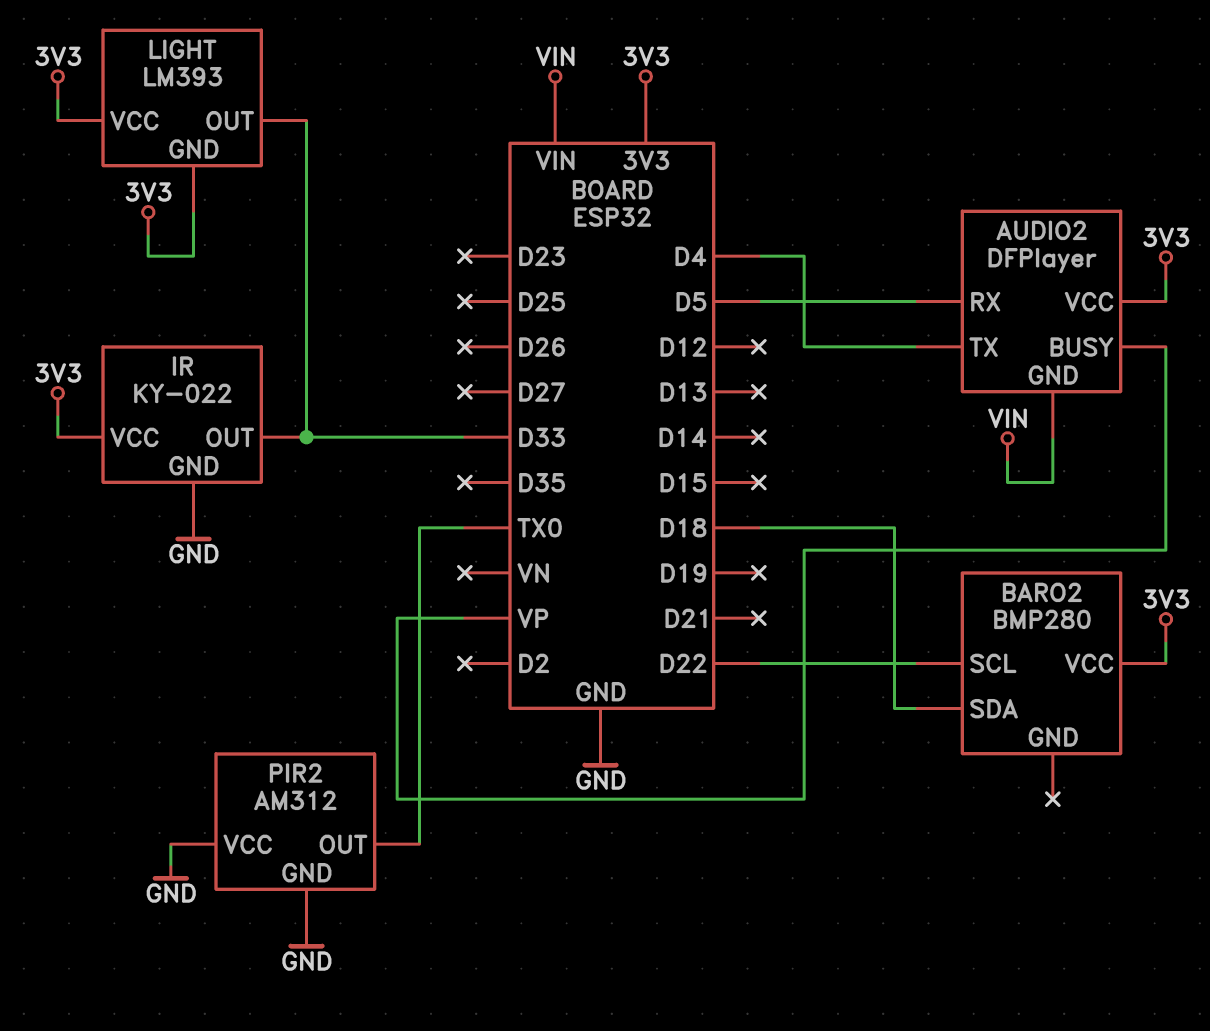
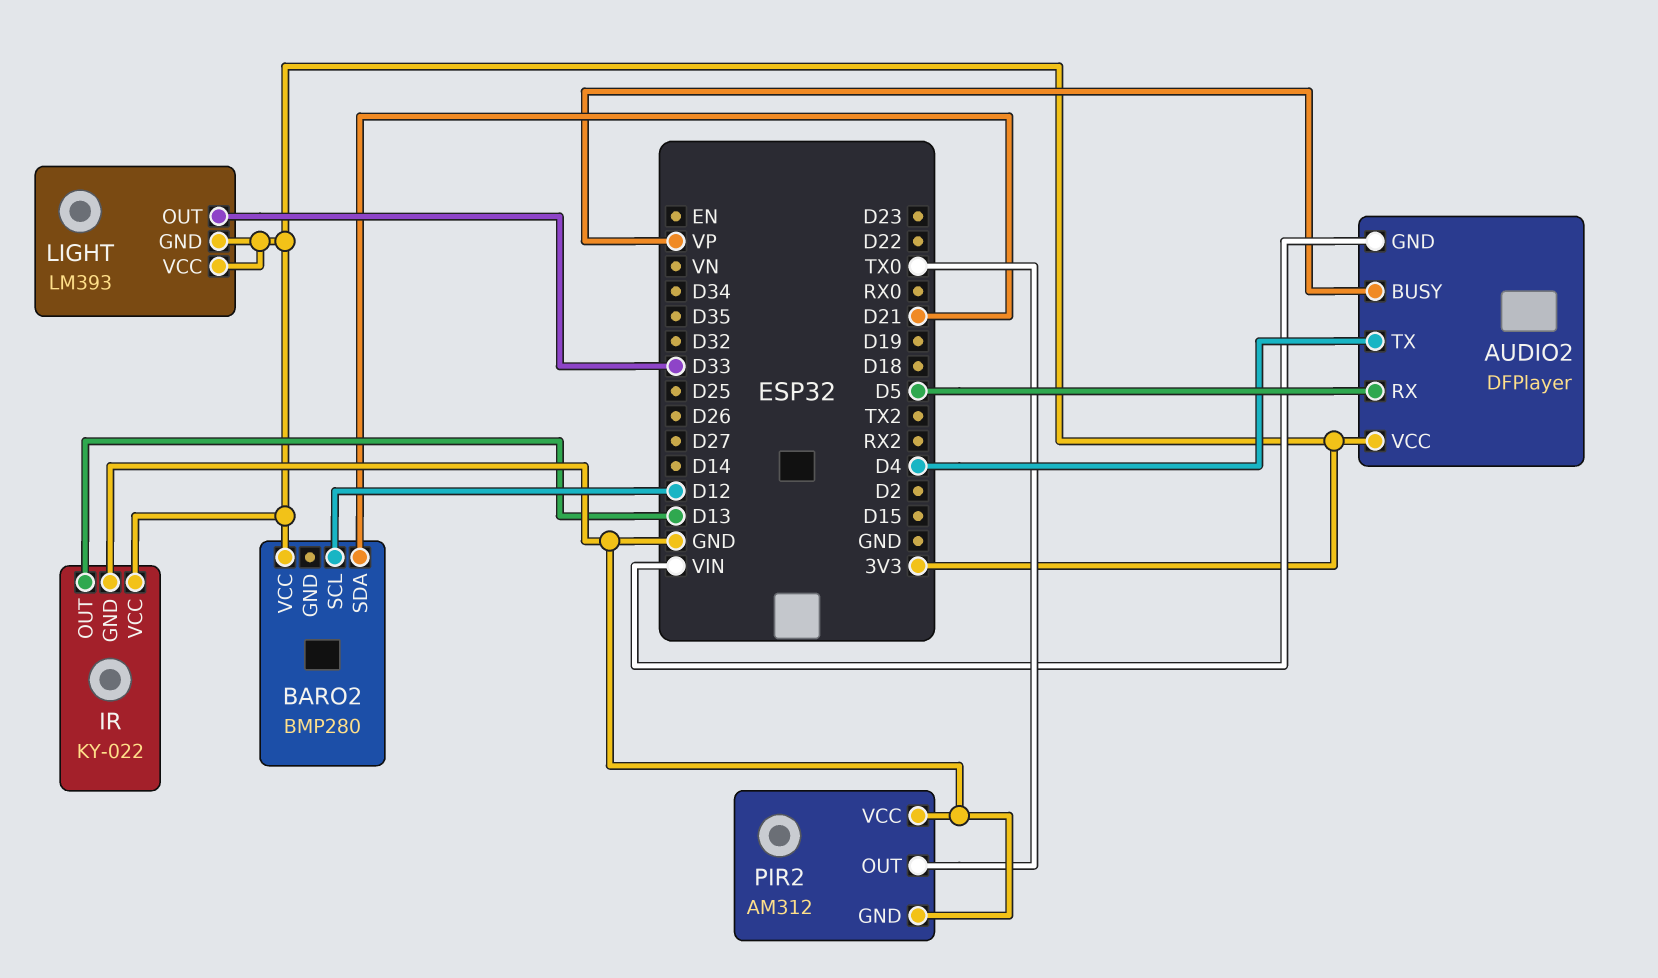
BARO2 pin SCL: D22 -> D12
BARO2 pin SDA: D18 -> D21
IR pin OUT: D33 -> D13

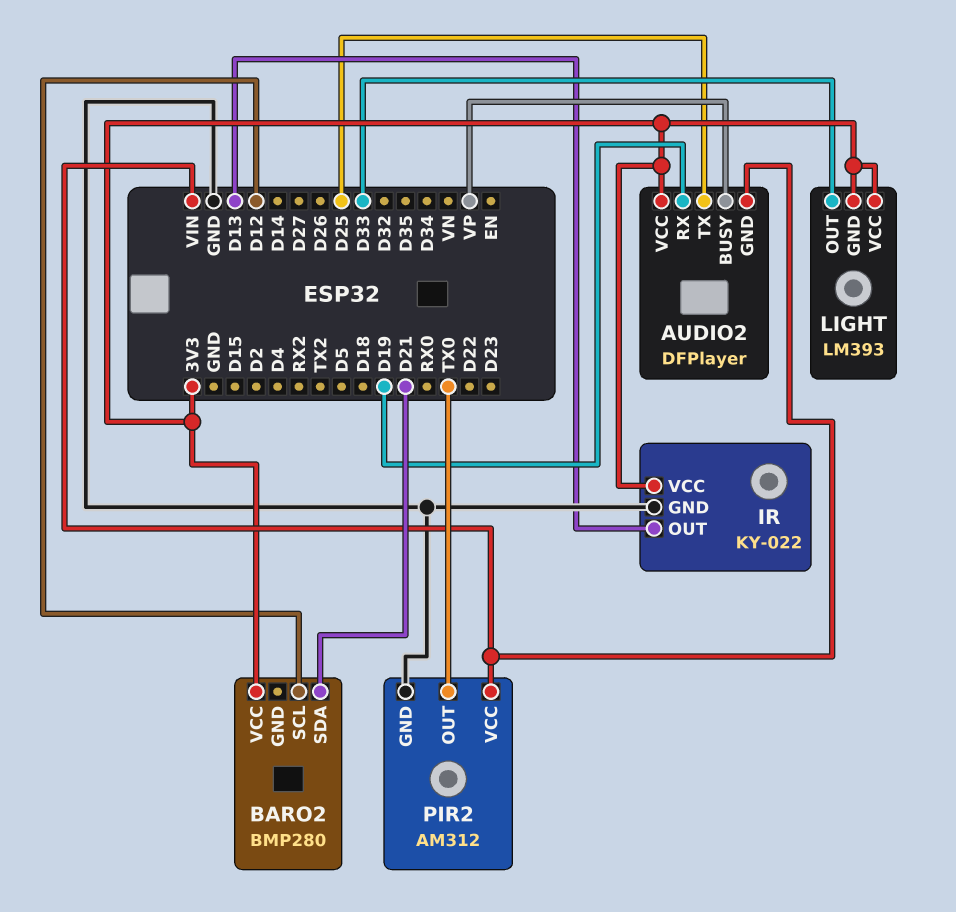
AUDIO2 pin RX: D5 -> D19
AUDIO2 pin TX: D4 -> D25
PIR2 pin VCC: GND -> VIN

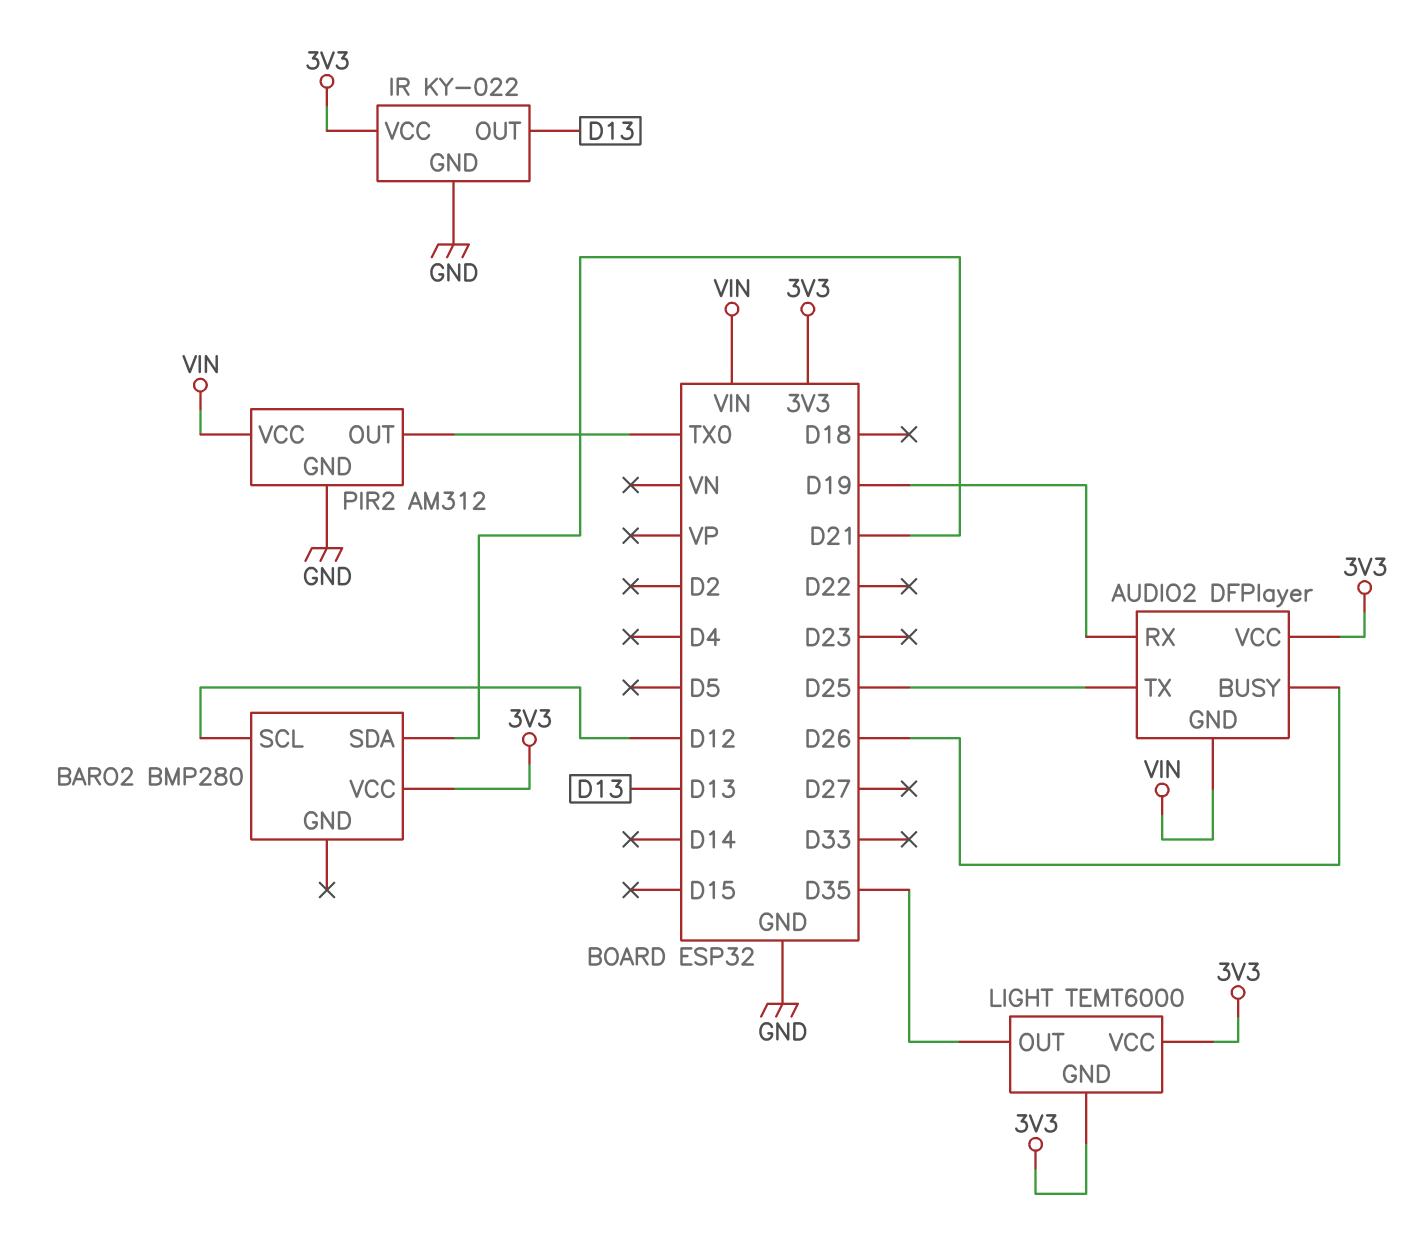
AUDIO2 pin BUSY: VP -> D26
LIGHT: LM393 -> TEMT6000
LIGHT pin OUT: D33 -> D35

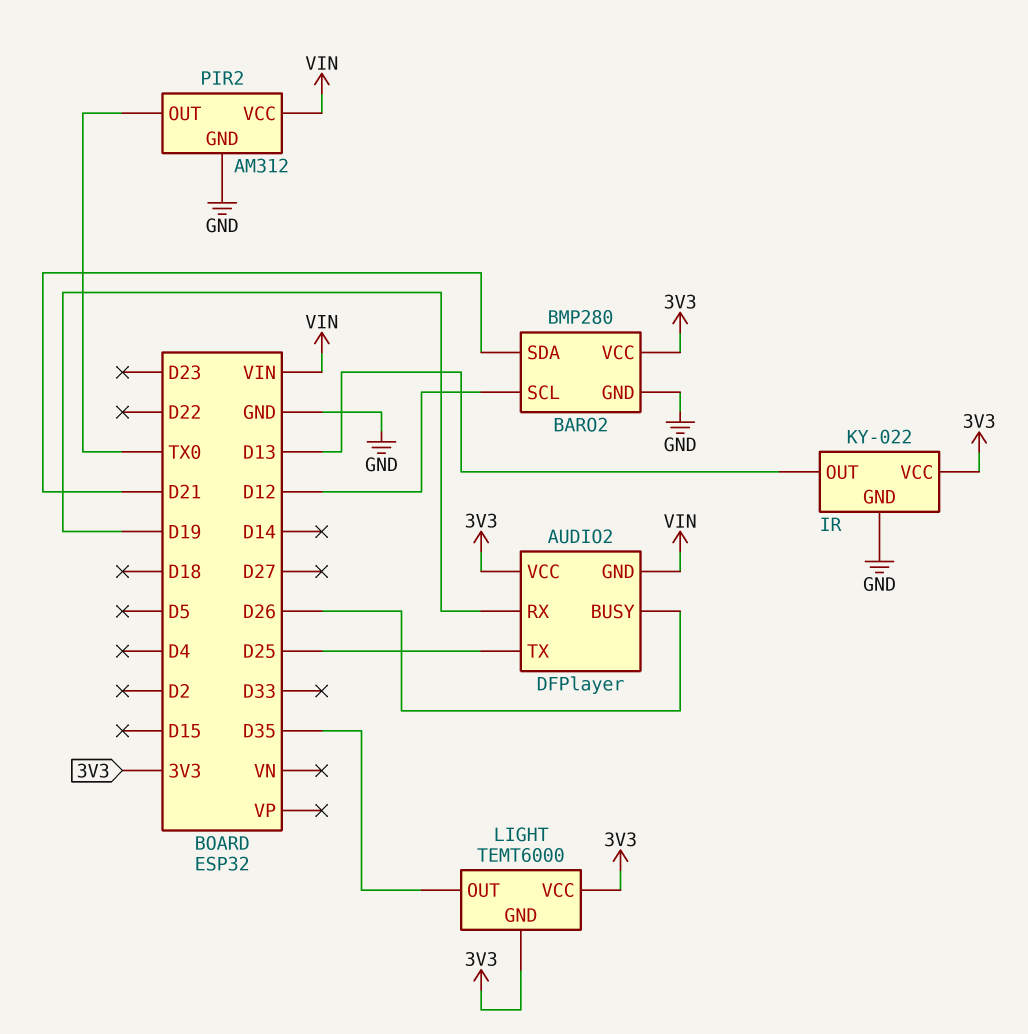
BARO2 pin GND: none -> GND

